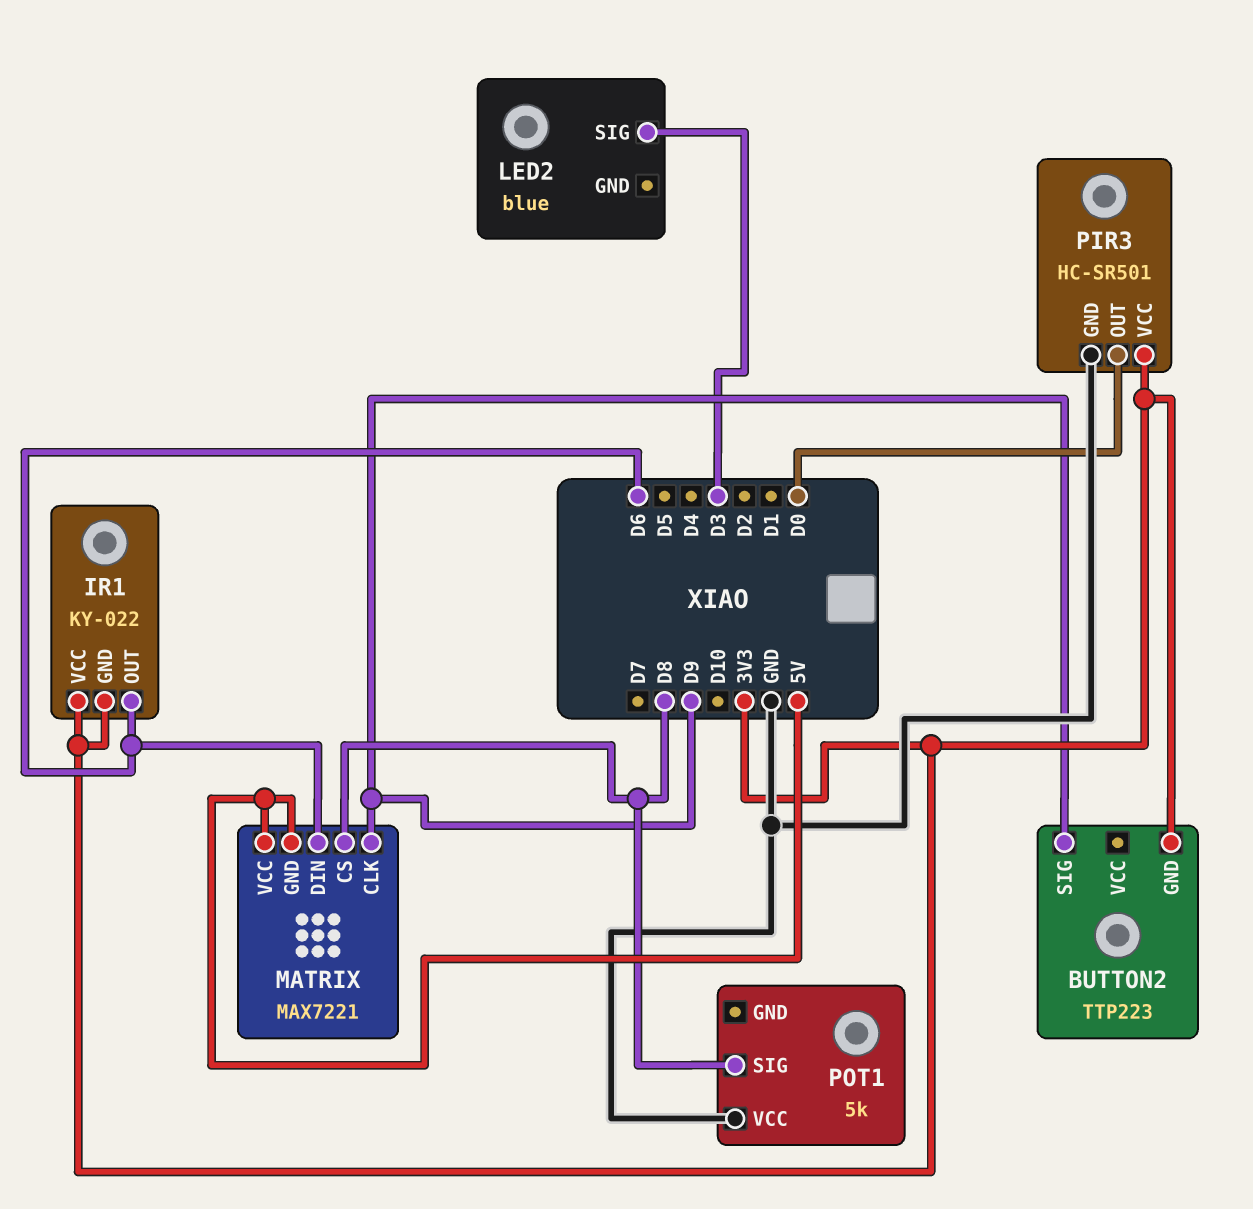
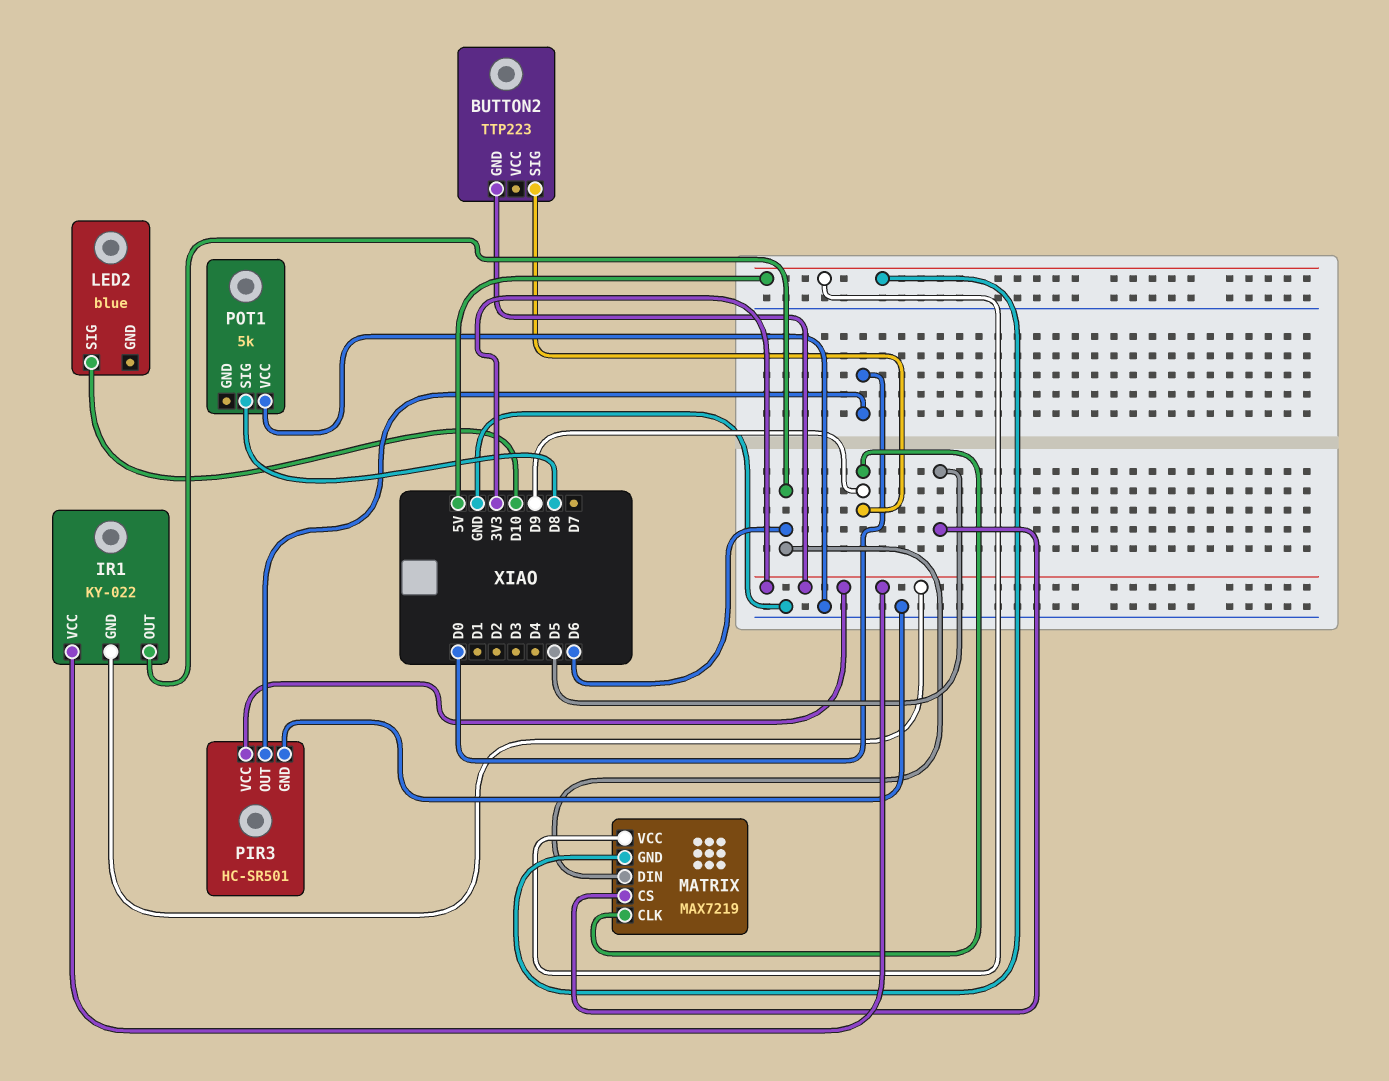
LED2 pin SIG: D3 -> D10
MATRIX: MAX7221 -> MAX7219
MATRIX pin CS: D8 -> D5

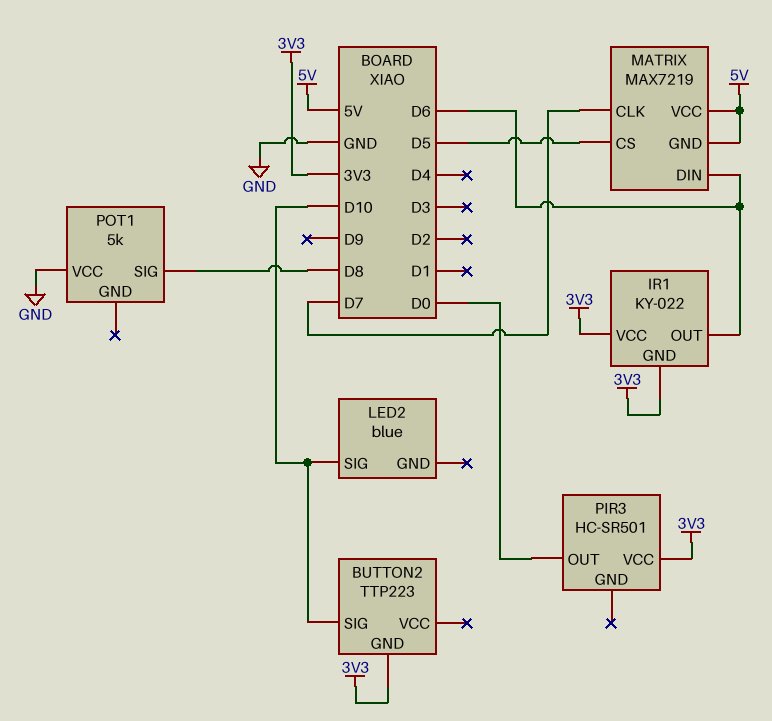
BUTTON2 pin SIG: D9 -> D10
MATRIX pin CLK: D9 -> D7
PIR3 pin GND: GND -> none

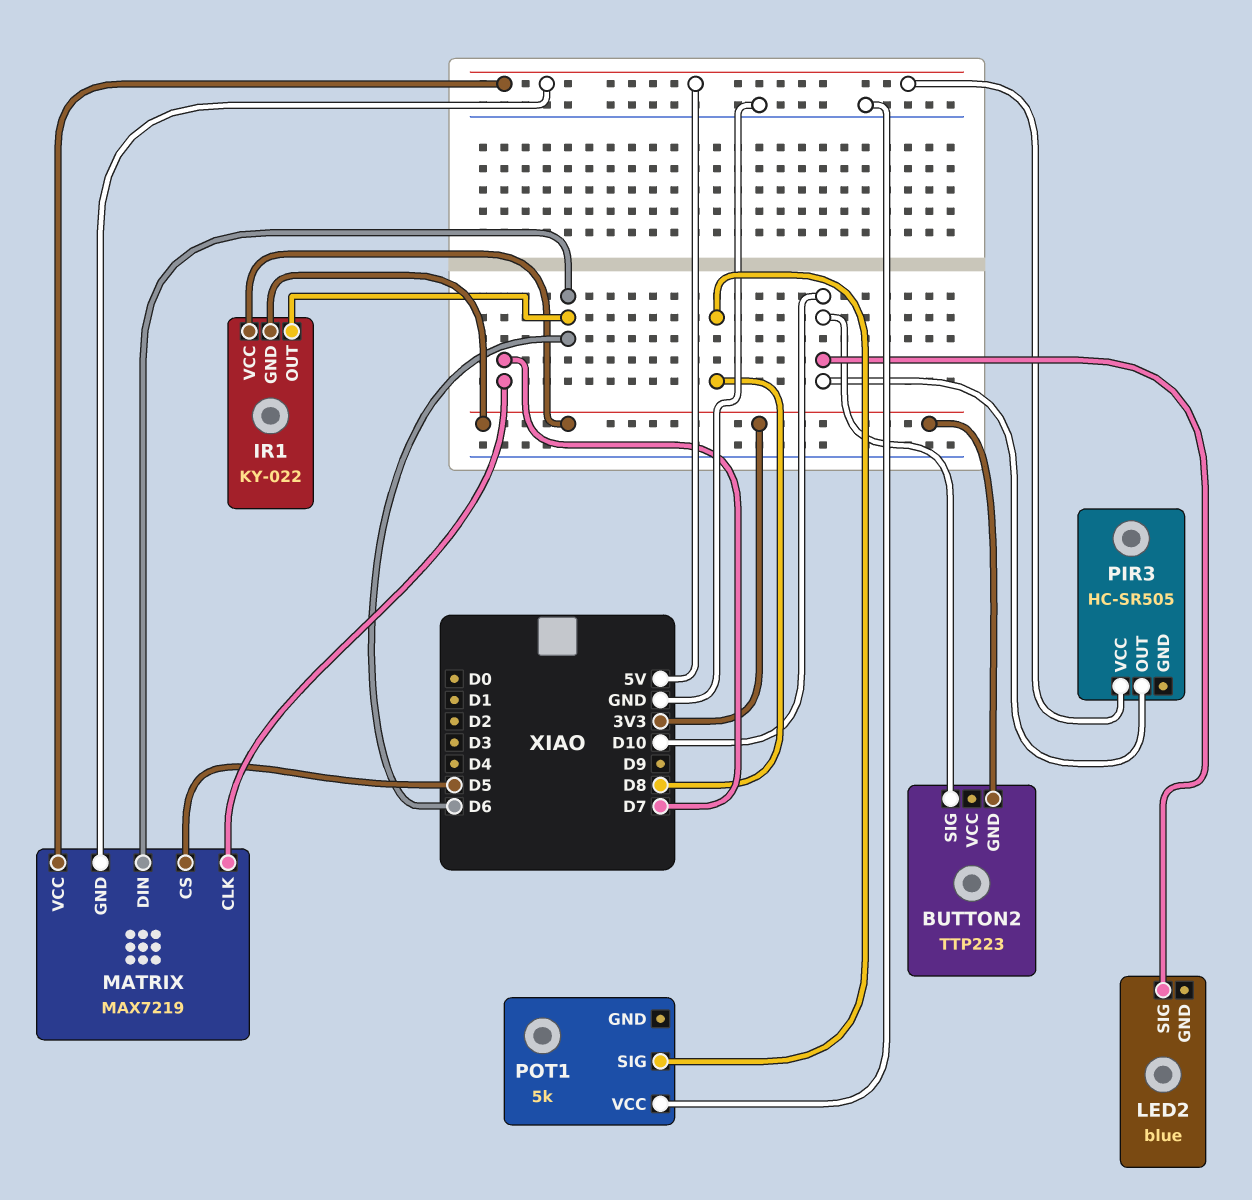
PIR3: HC-SR501 -> HC-SR505
PIR3 pin OUT: D0 -> D10
PIR3 pin VCC: 3V3 -> 5V

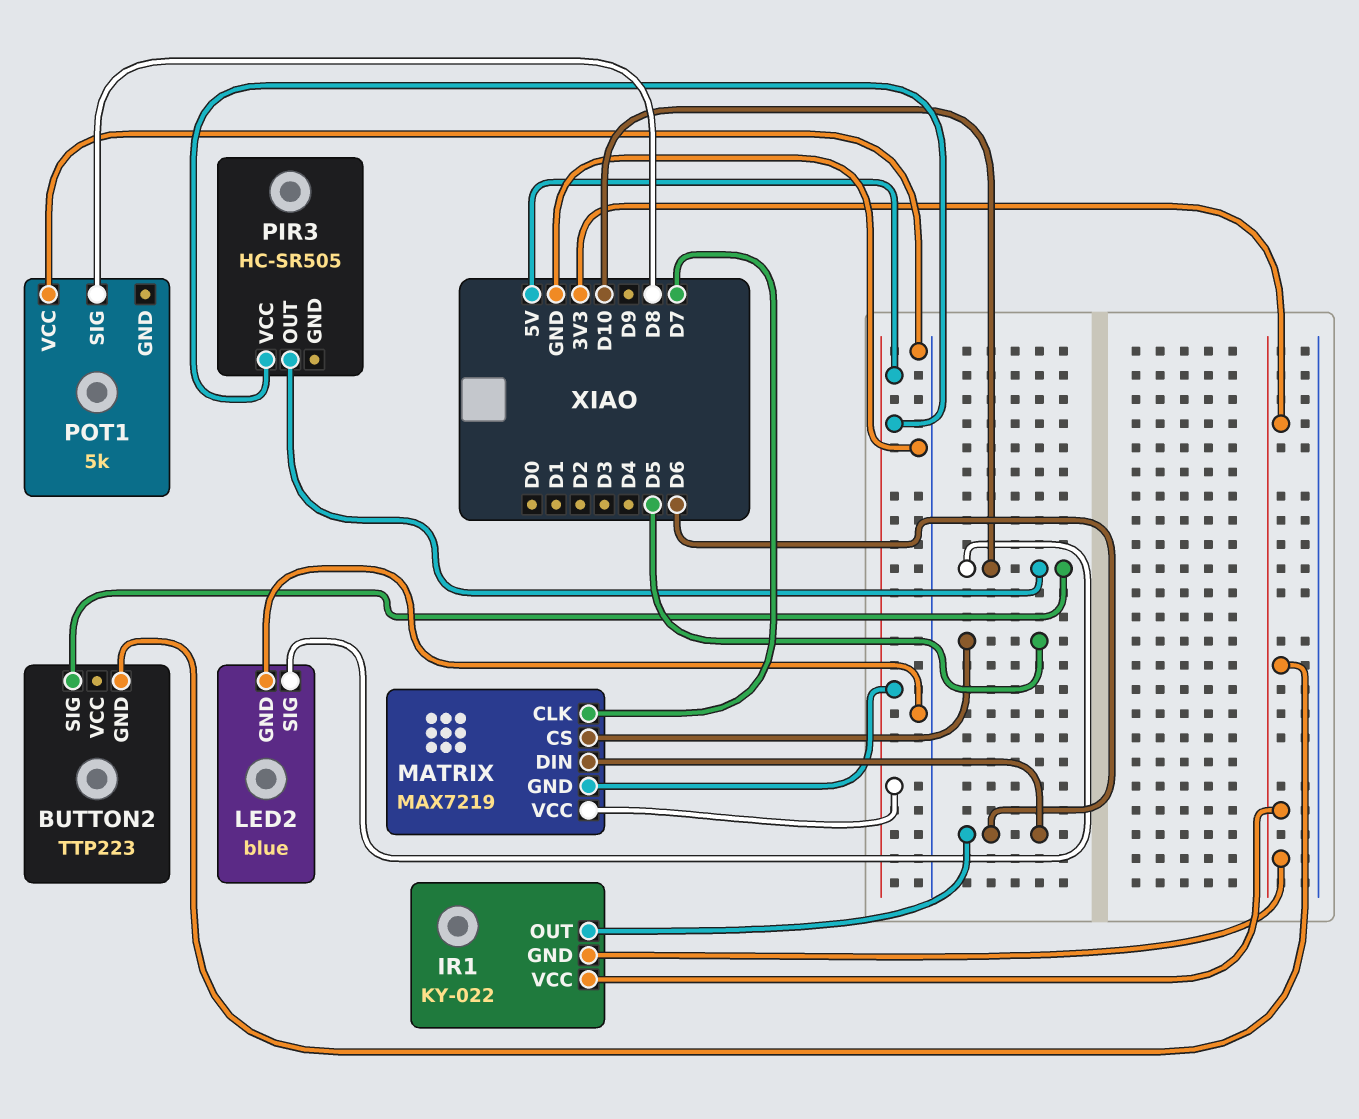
LED2 pin GND: none -> GND

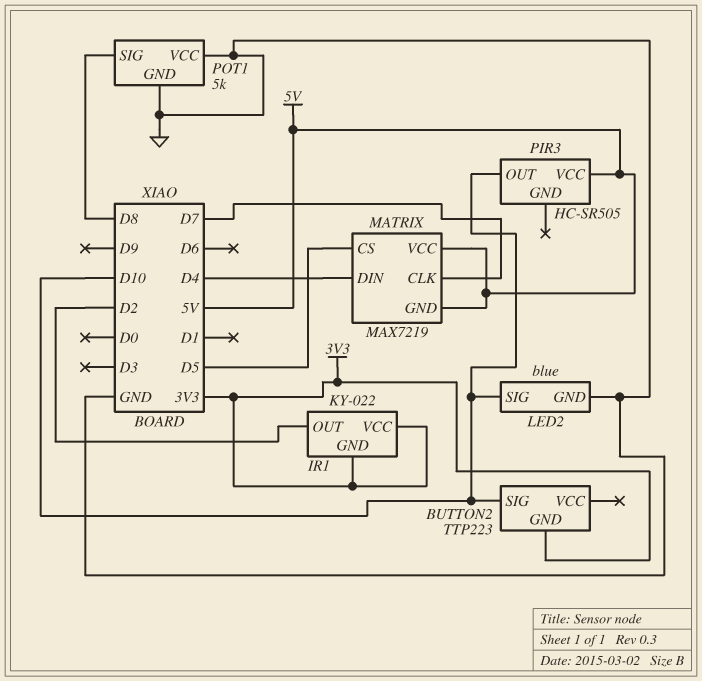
IR1 pin OUT: D6 -> D2
MATRIX pin DIN: D6 -> D4
POT1 pin GND: none -> GND

